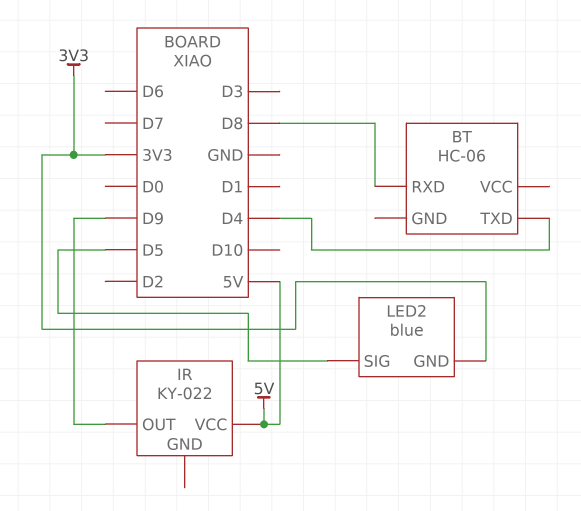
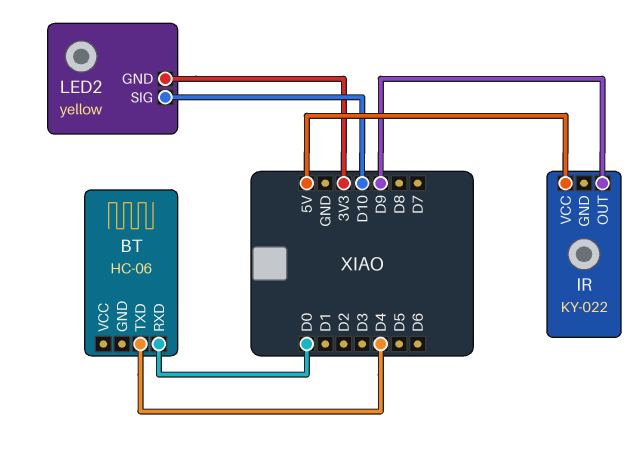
BT pin RXD: D8 -> D0
LED2: blue -> yellow
LED2 pin SIG: D5 -> D10

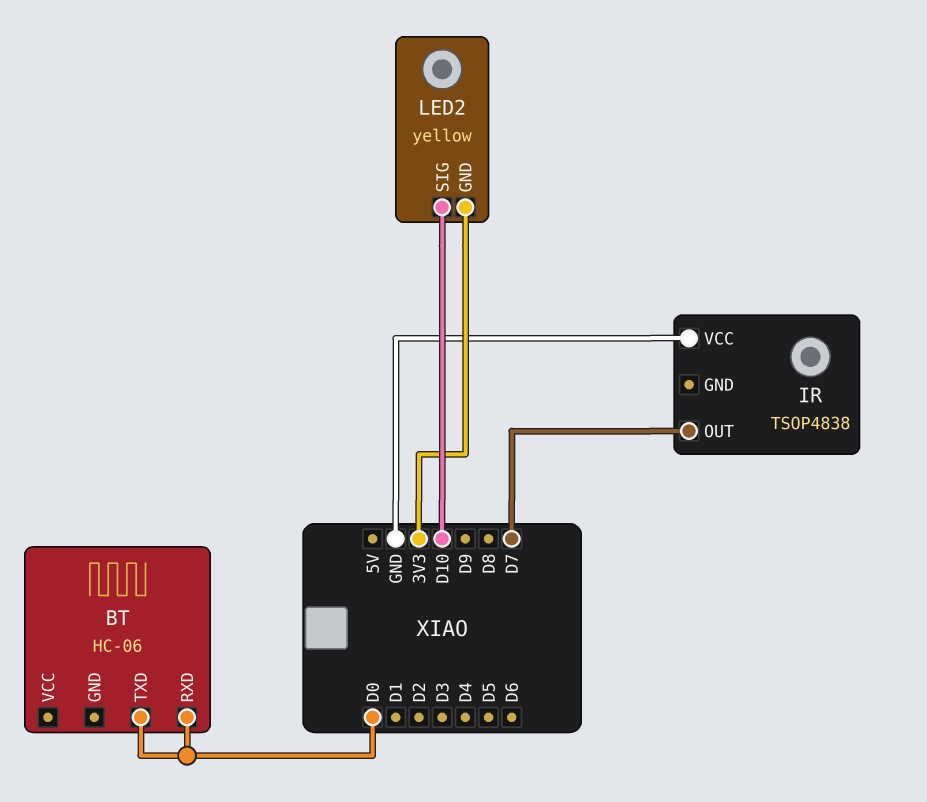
BT pin TXD: D4 -> D0
IR: KY-022 -> TSOP4838
IR pin OUT: D9 -> D7
IR pin VCC: 5V -> GND

